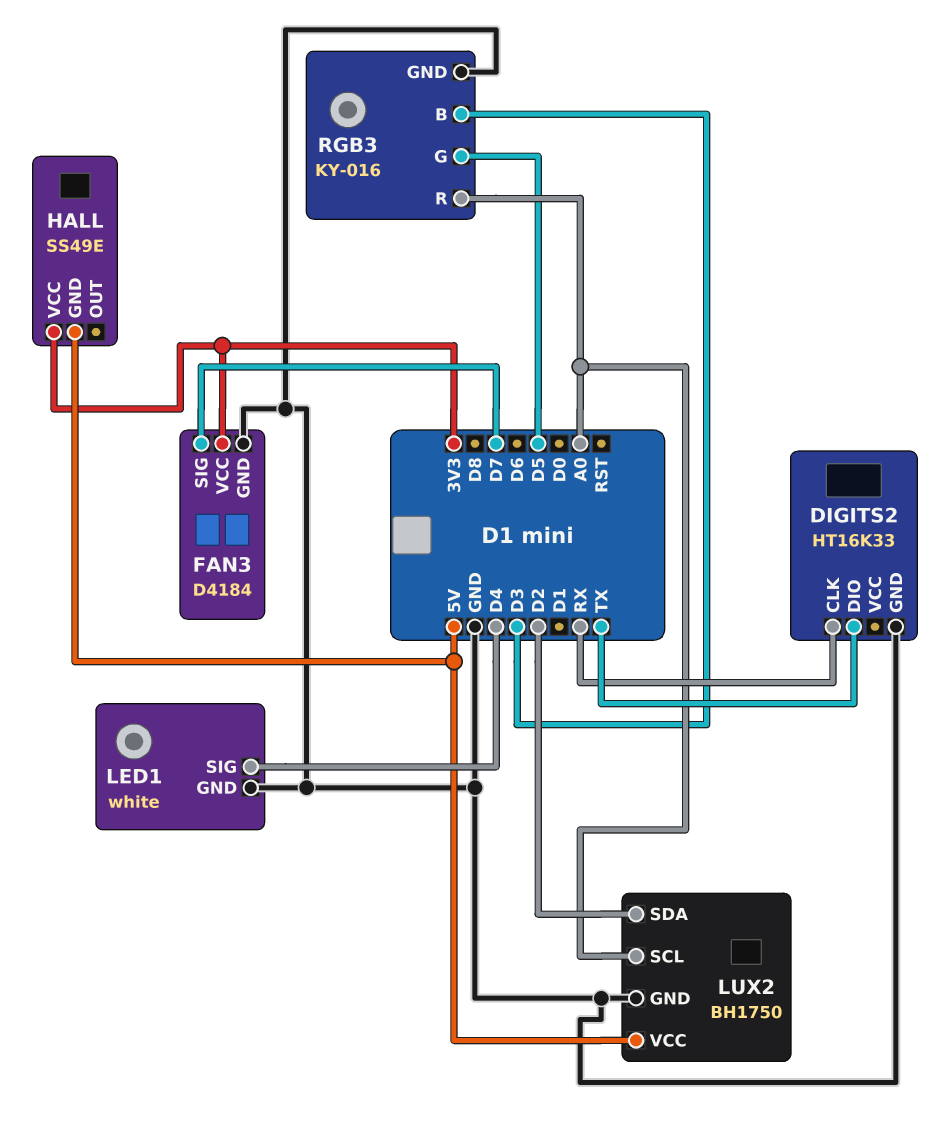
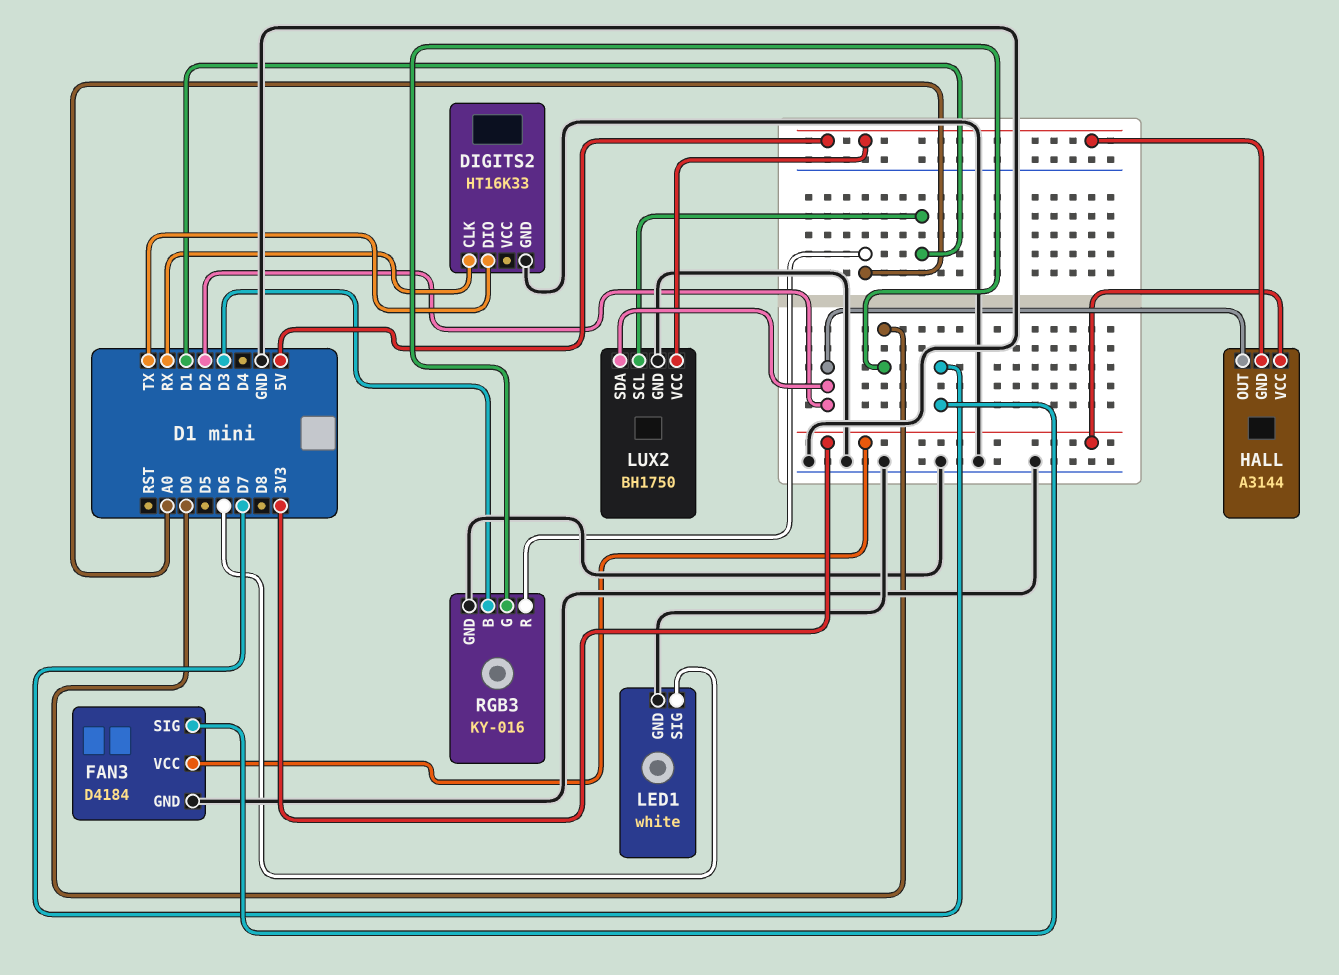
HALL: SS49E -> A3144
HALL pin OUT: none -> D2
LED1 pin SIG: D4 -> D6
LUX2 pin SCL: A0 -> D1
RGB3 pin G: D5 -> D0

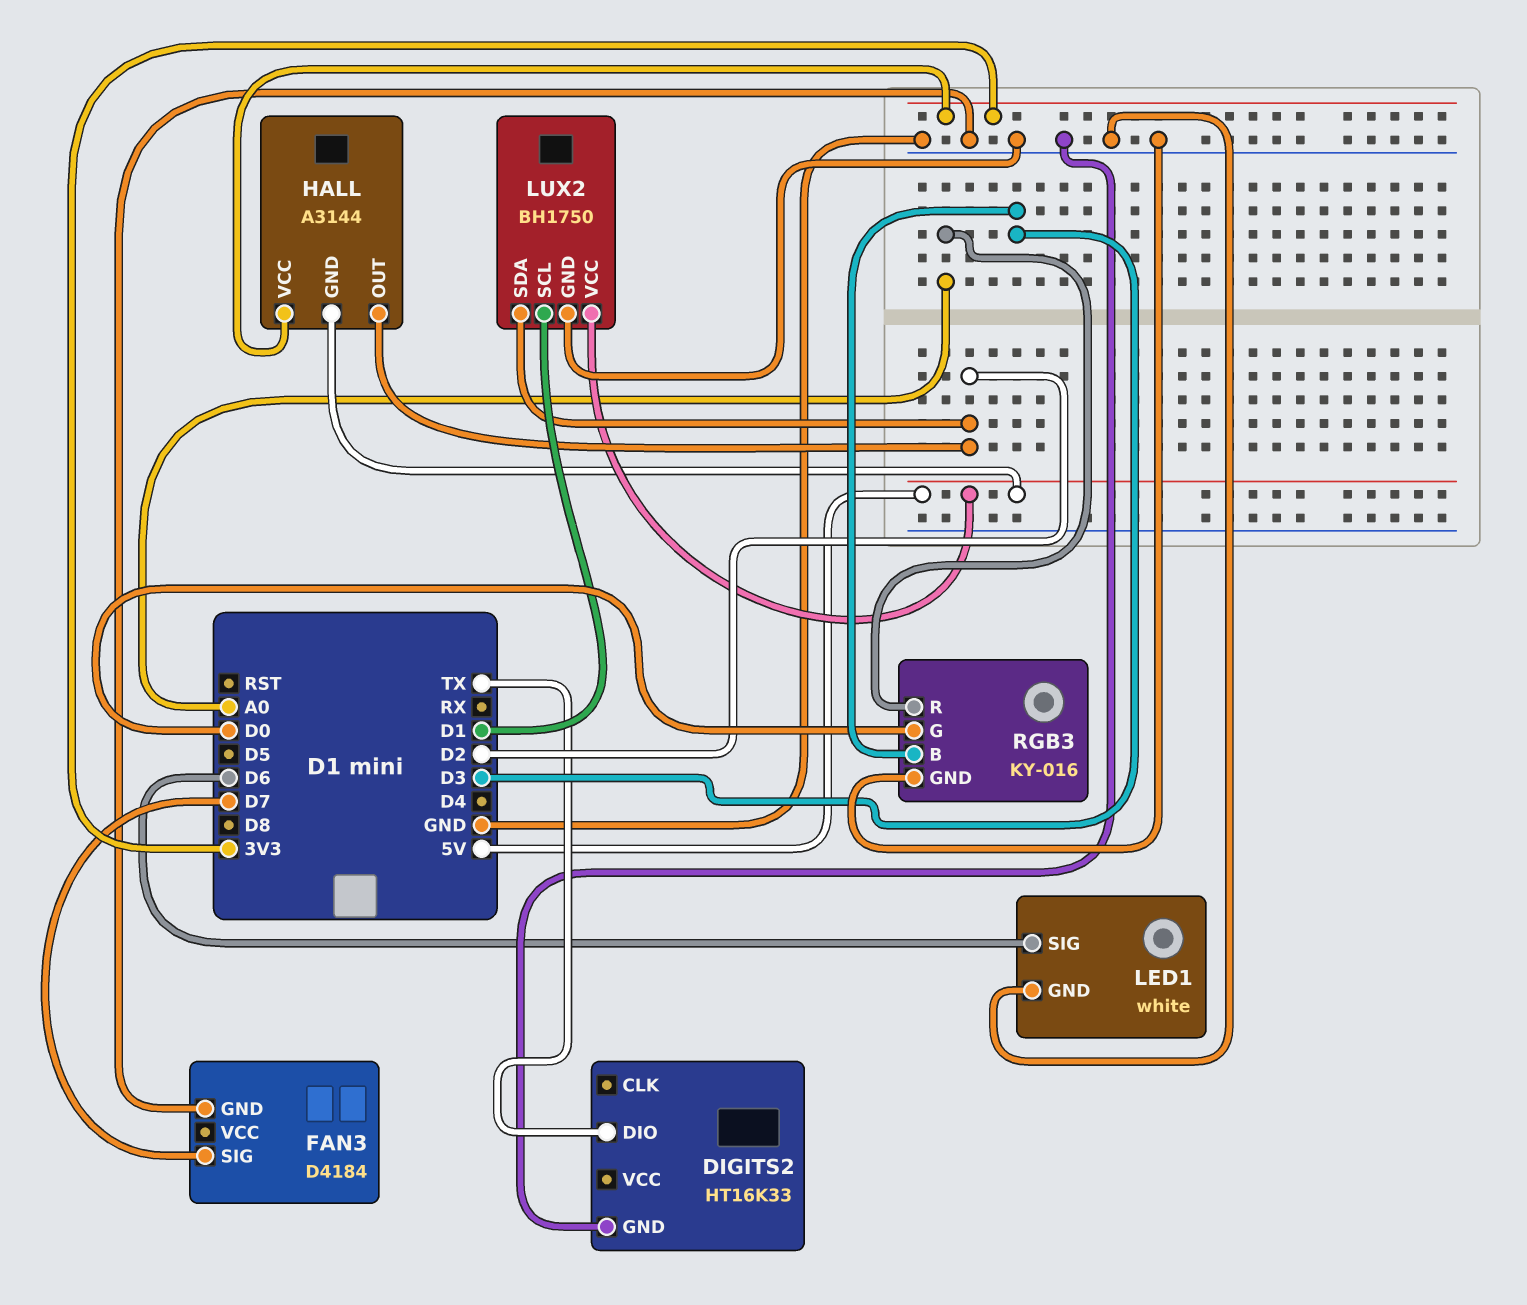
DIGITS2 pin CLK: RX -> none
FAN3 pin VCC: 3V3 -> none

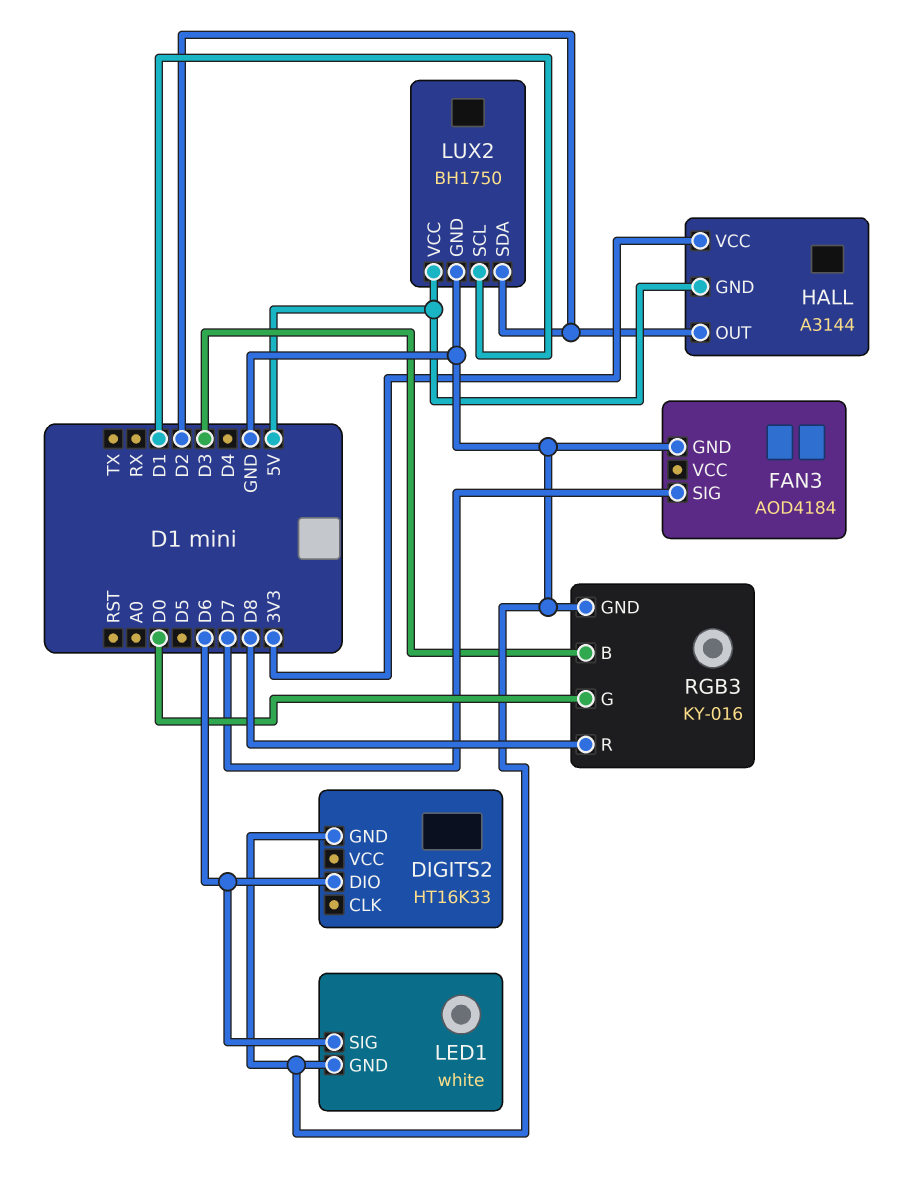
DIGITS2 pin DIO: TX -> D6
FAN3: D4184 -> AOD4184
RGB3 pin R: A0 -> D8

